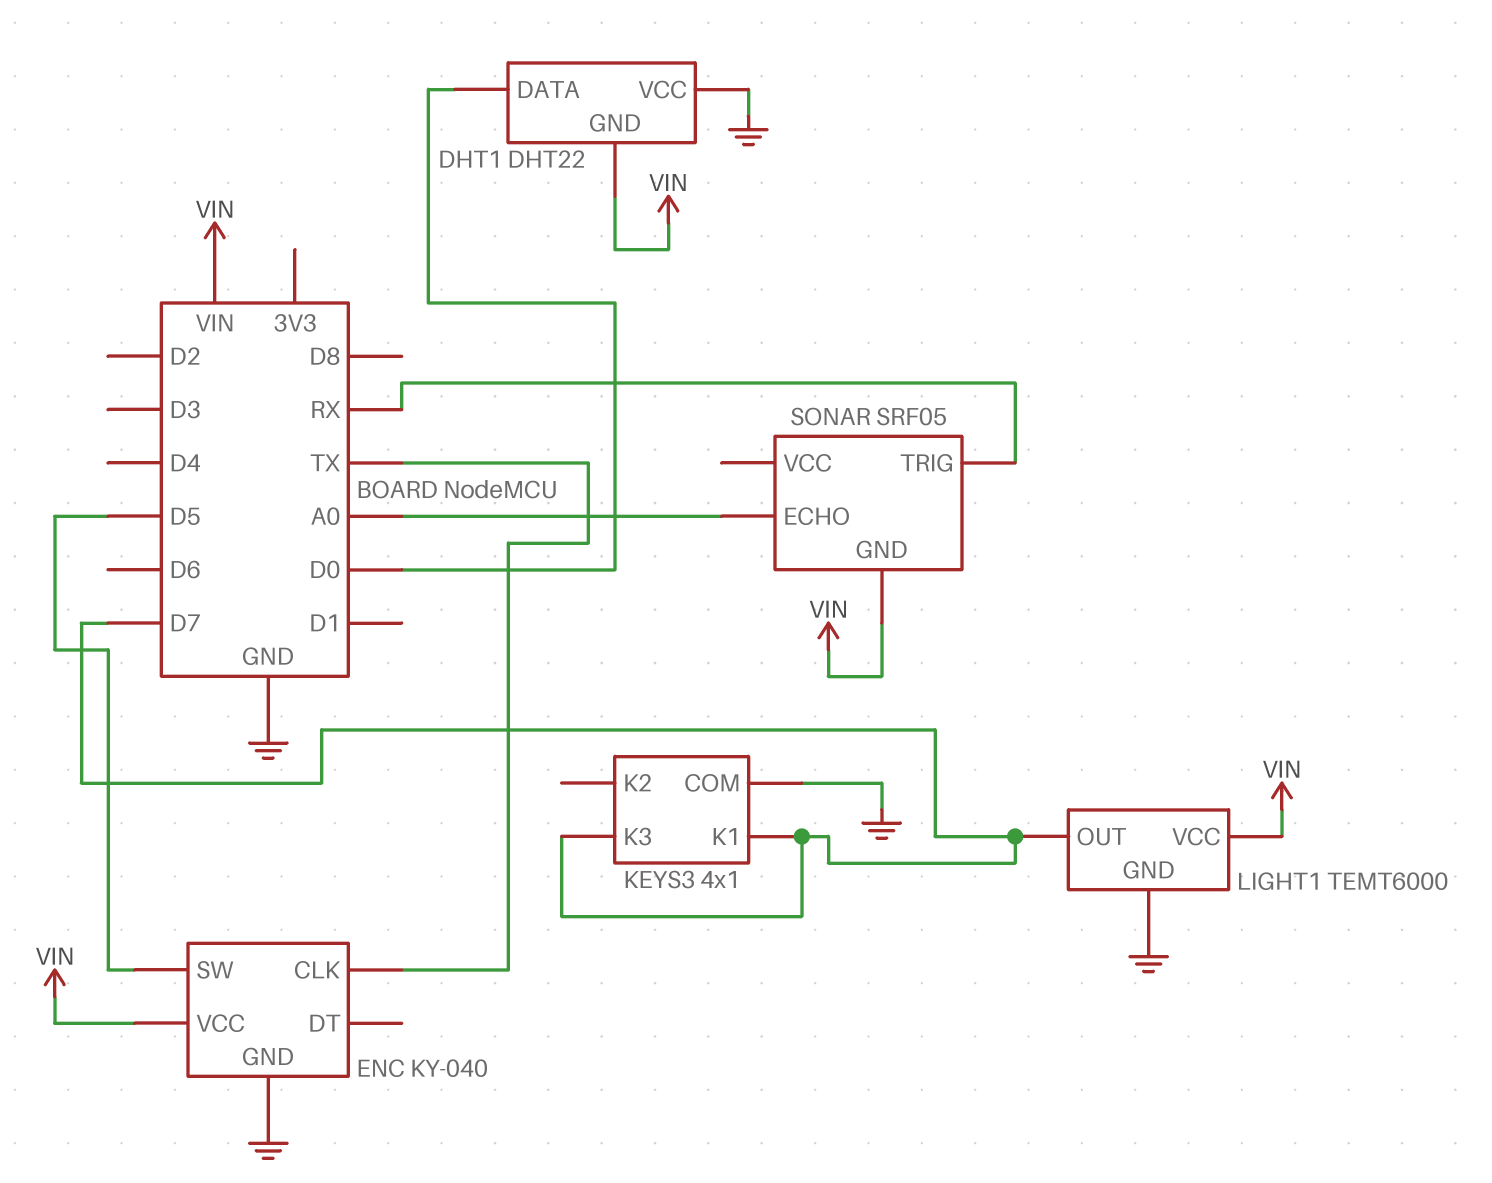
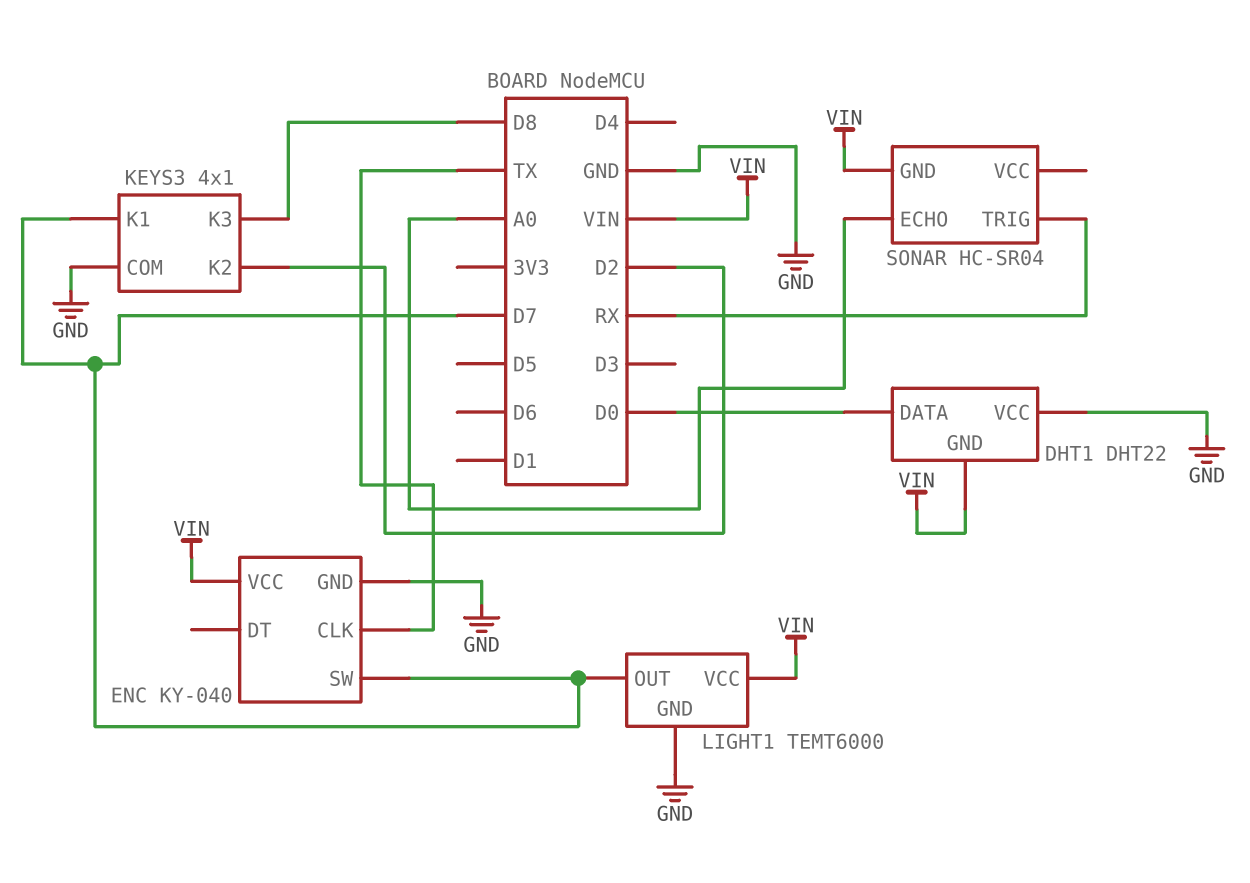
ENC pin SW: D5 -> D7
KEYS3 pin K2: none -> D2
KEYS3 pin K3: D7 -> D8
SONAR: SRF05 -> HC-SR04

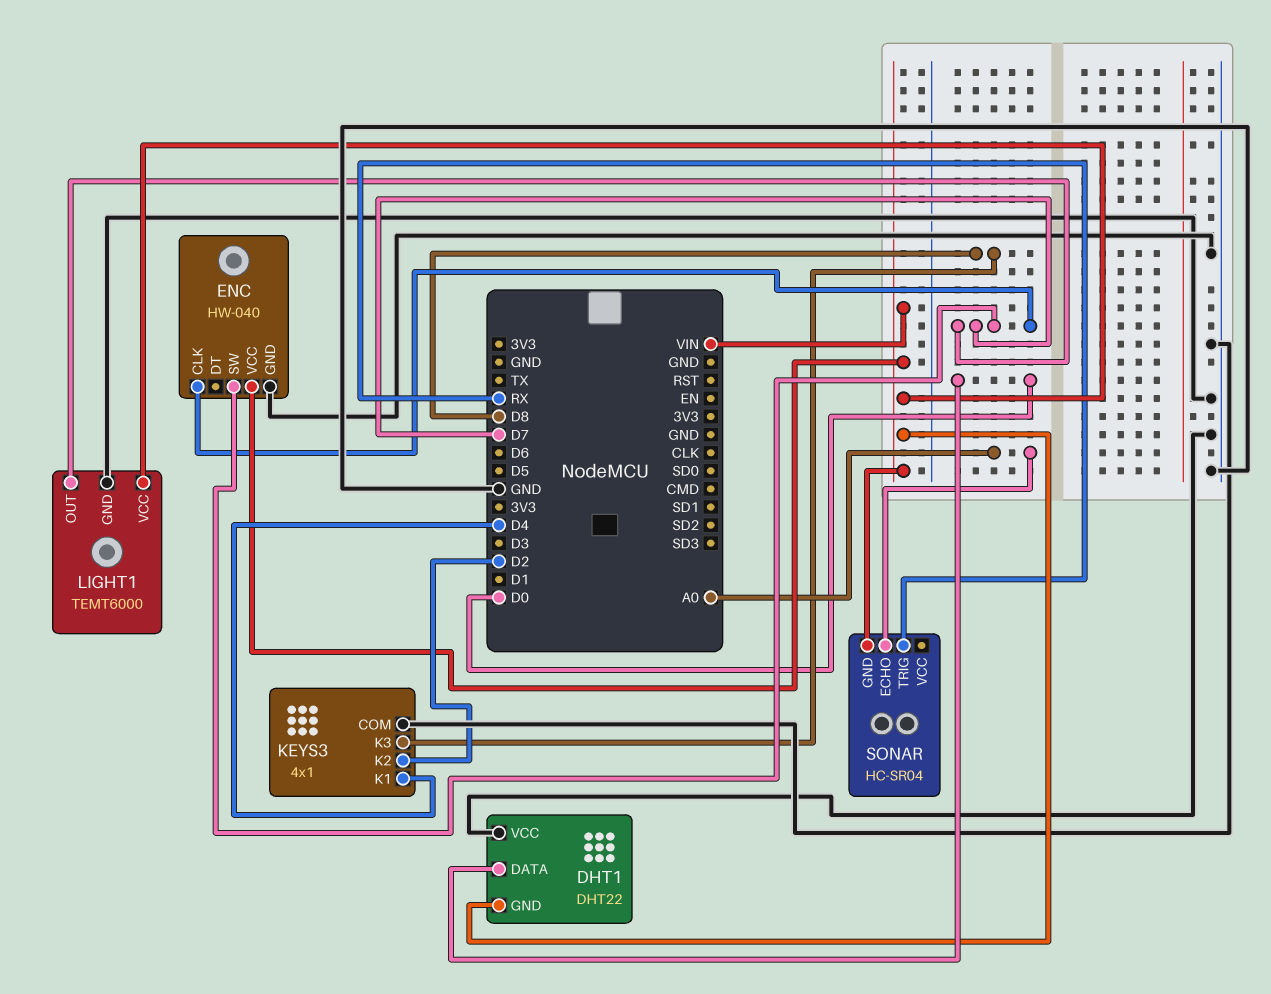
ENC: KY-040 -> HW-040
ENC pin CLK: TX -> D7
KEYS3 pin K1: D7 -> D4

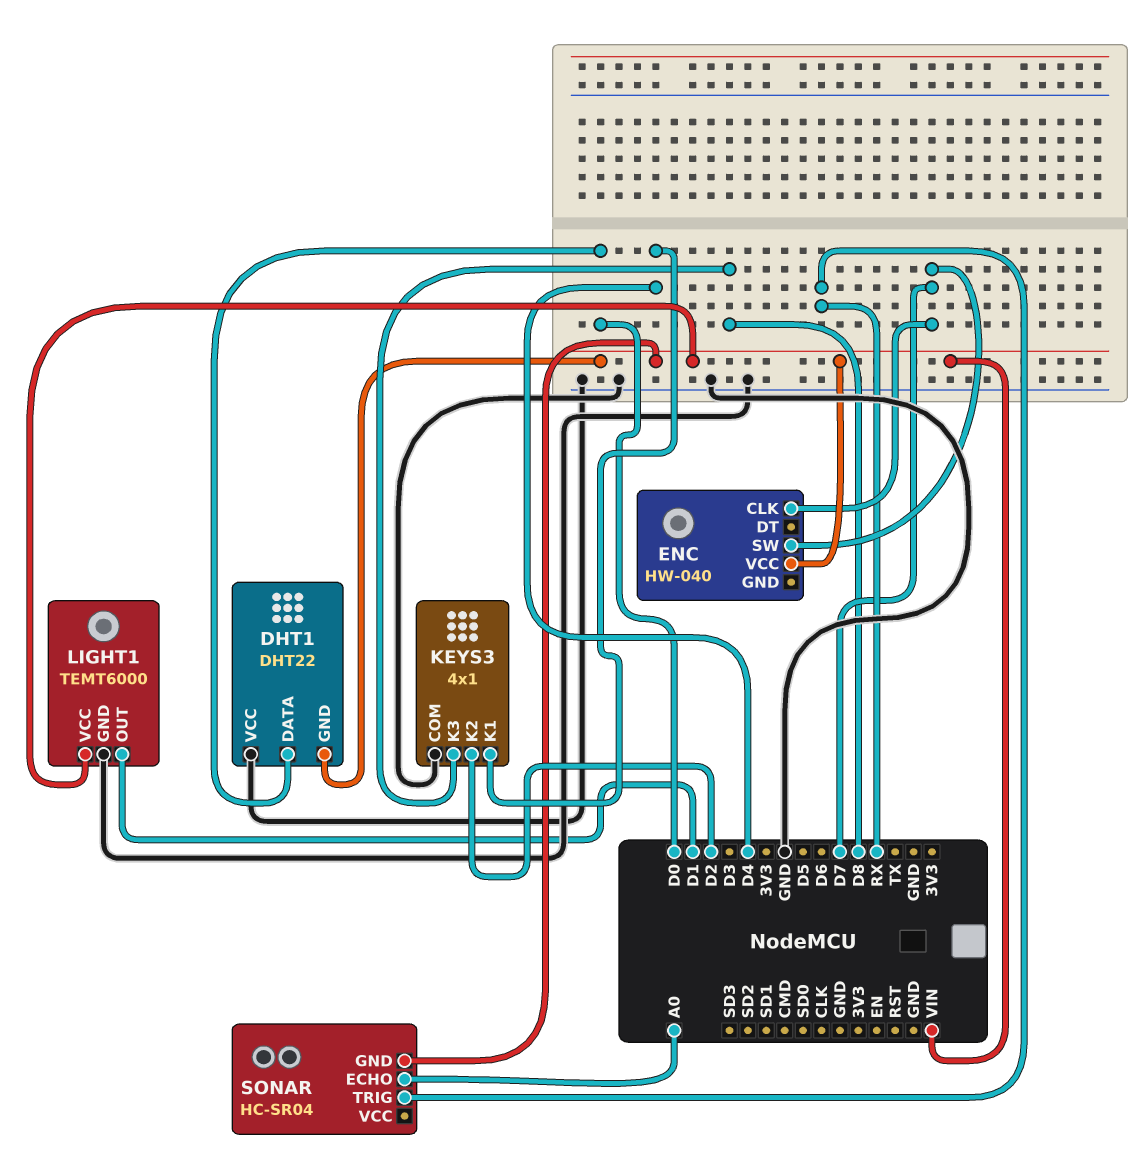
ENC pin GND: GND -> none
LIGHT1 pin OUT: D7 -> D1

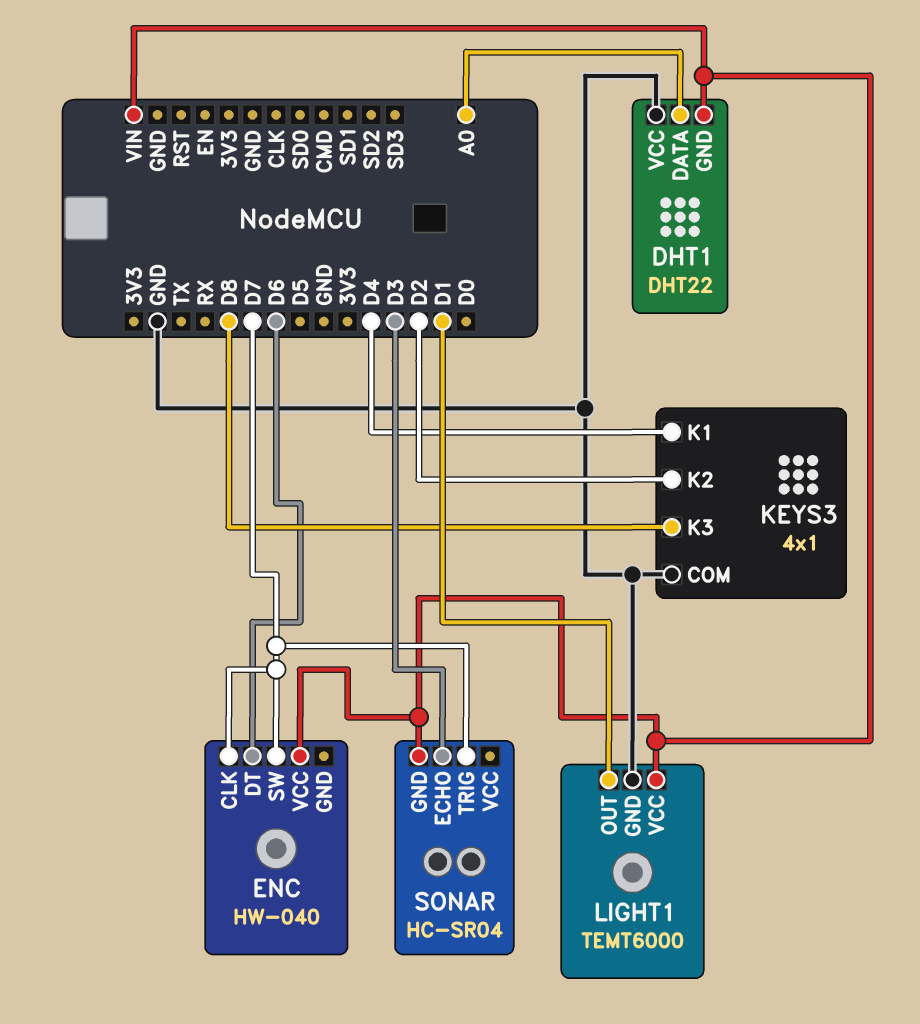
DHT1 pin DATA: D0 -> A0
ENC pin DT: none -> D6
SONAR pin ECHO: A0 -> D3
SONAR pin TRIG: RX -> D7

